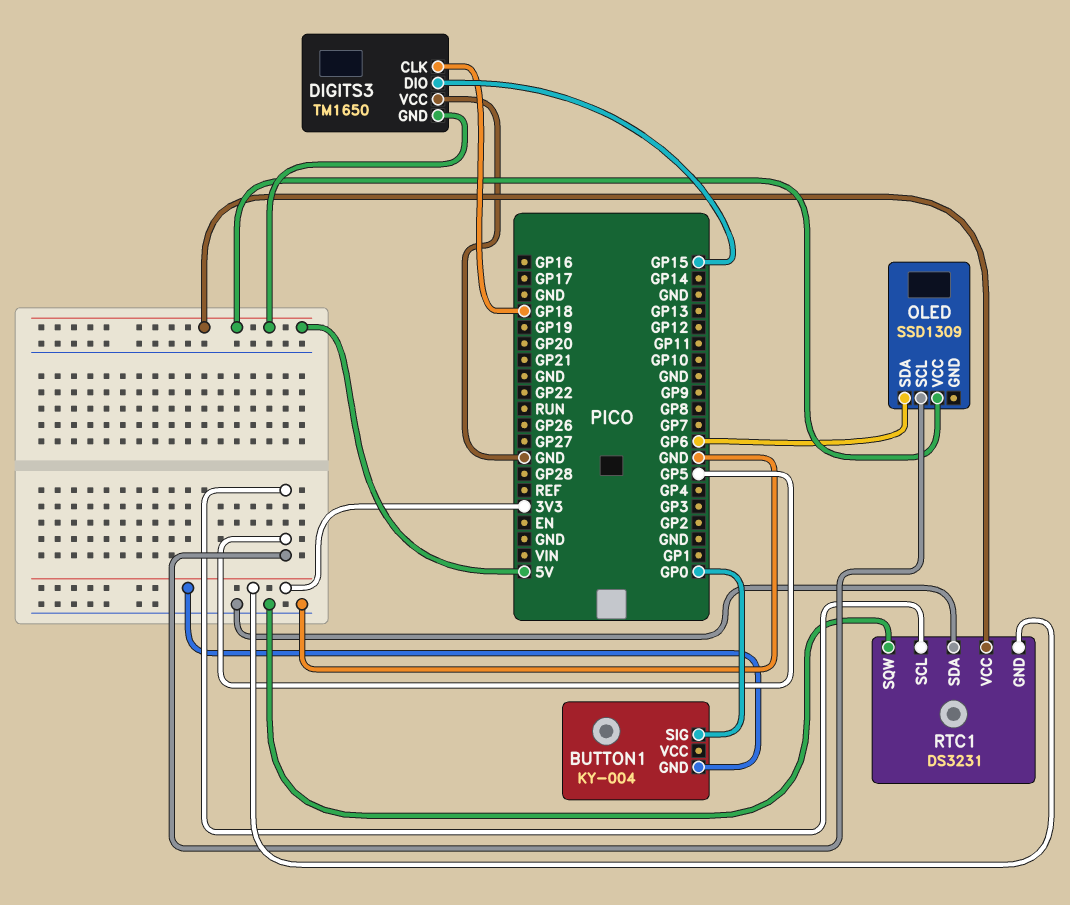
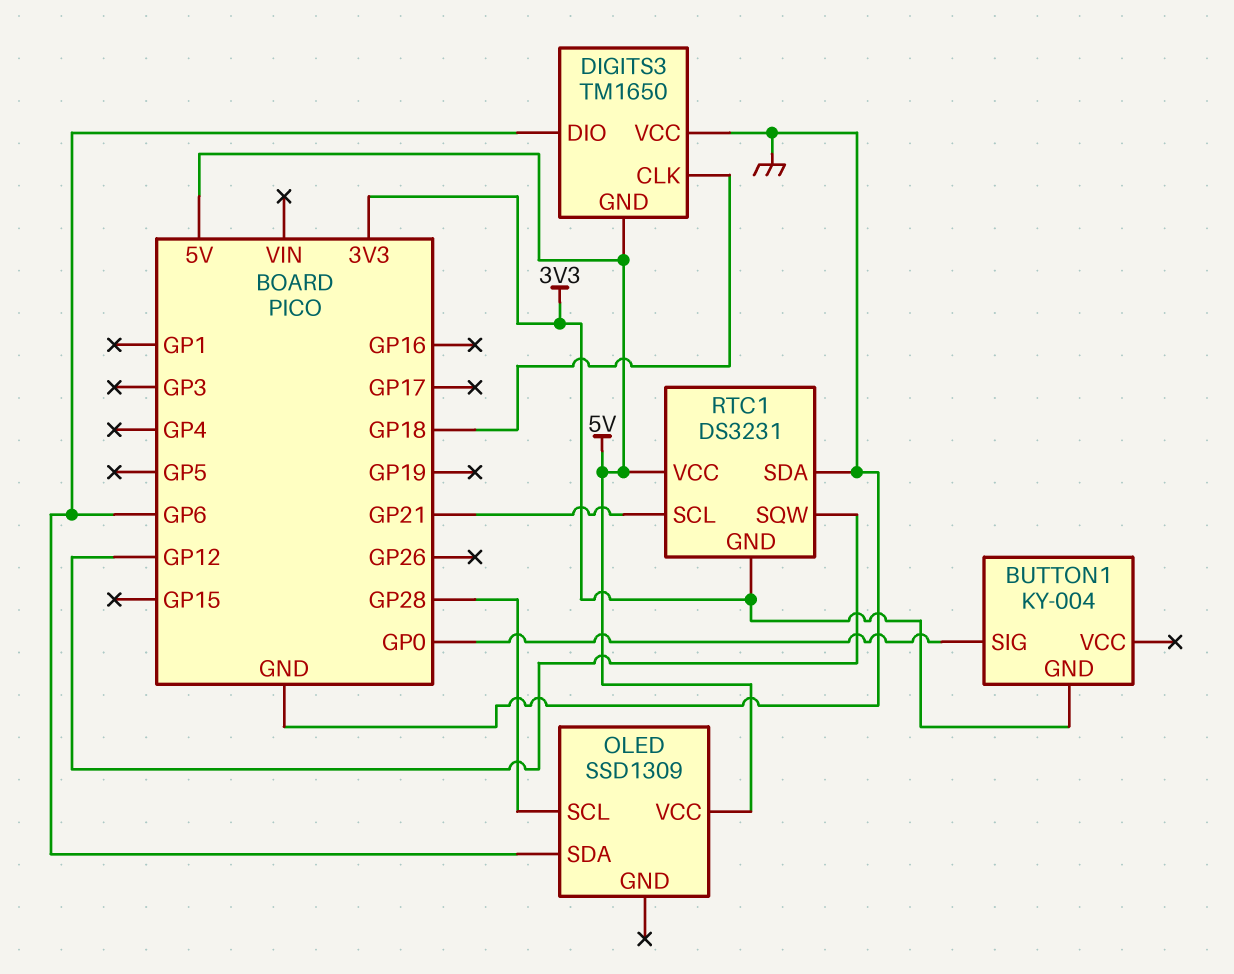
DIGITS3 pin DIO: GP15 -> GP6
OLED pin SCL: GP5 -> GP28
RTC1 pin SCL: GP5 -> GP21
RTC1 pin SQW: GND -> GP12

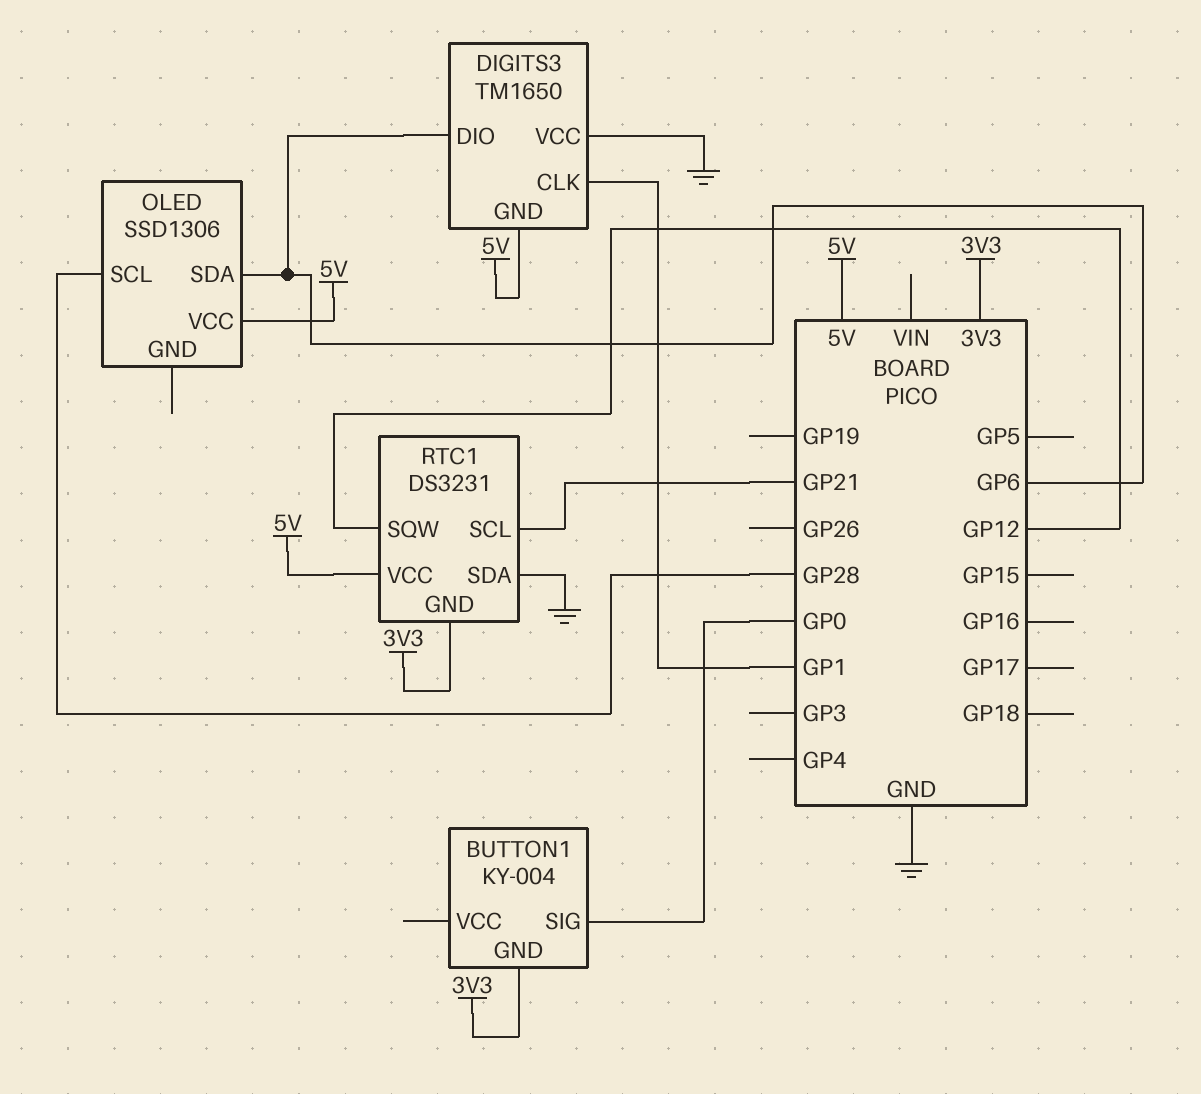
DIGITS3 pin CLK: GP18 -> GP1
OLED: SSD1309 -> SSD1306

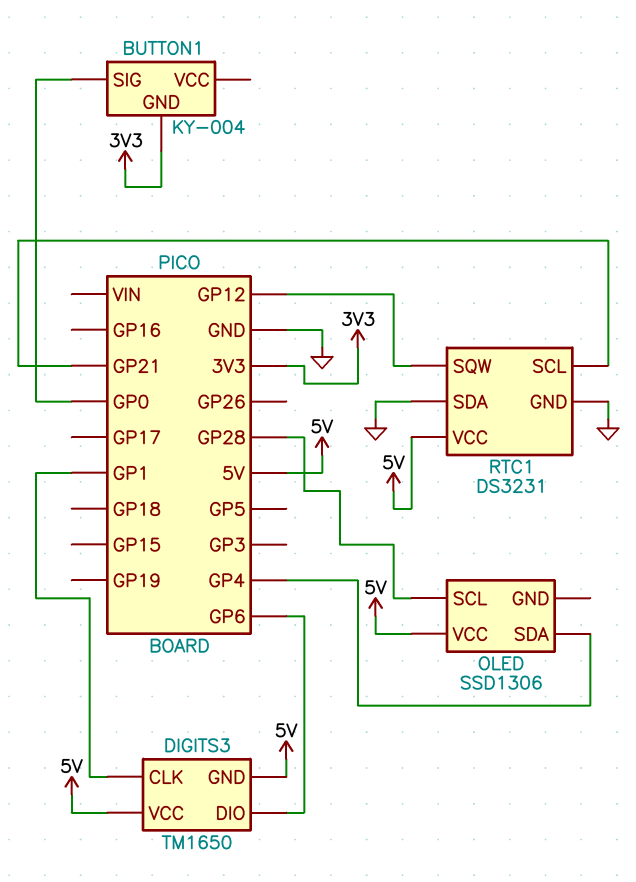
DIGITS3 pin VCC: GND -> 5V
OLED pin SDA: GP6 -> GP4
RTC1 pin GND: 3V3 -> GND

